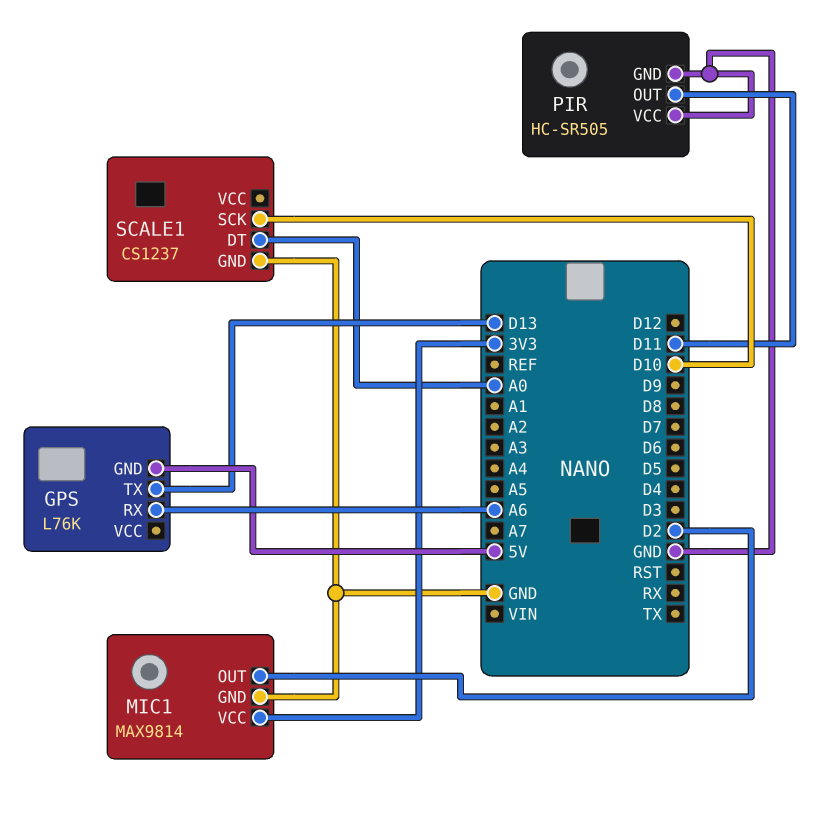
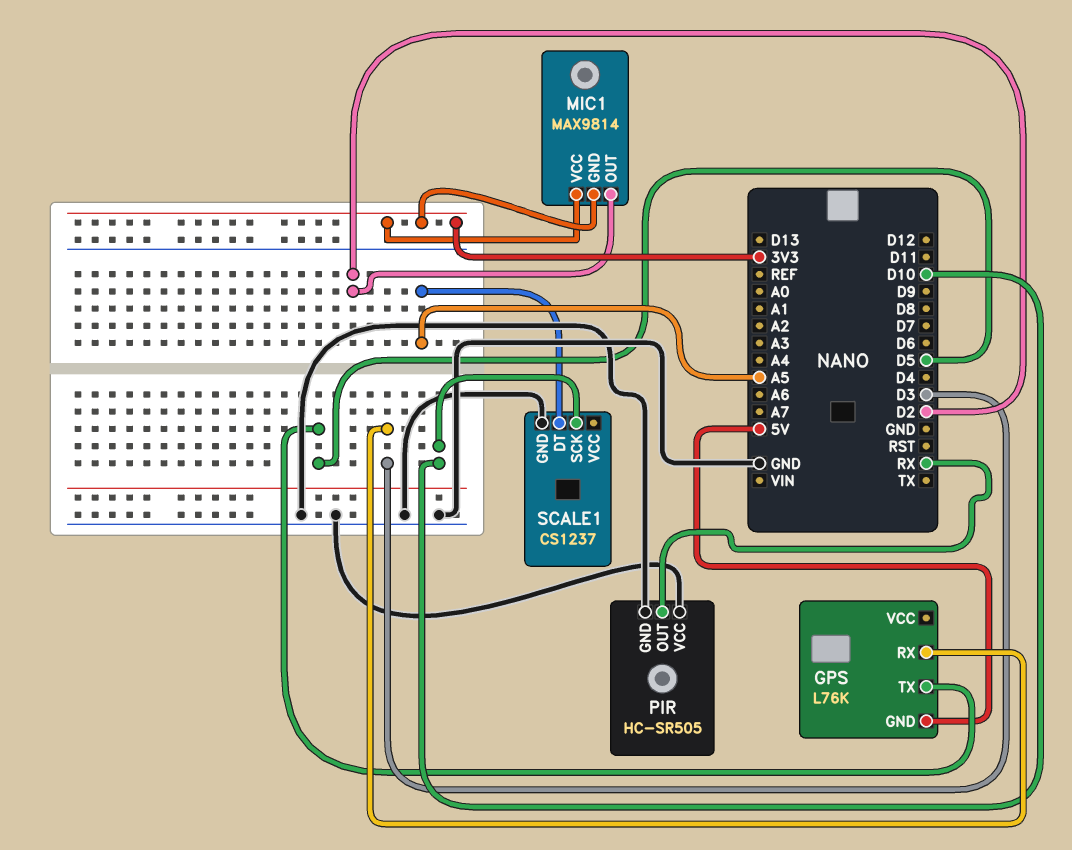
GPS pin RX: A6 -> D3
GPS pin TX: D13 -> D5
MIC1 pin GND: GND -> 3V3
PIR pin OUT: D11 -> RX
SCALE1 pin DT: A0 -> A5

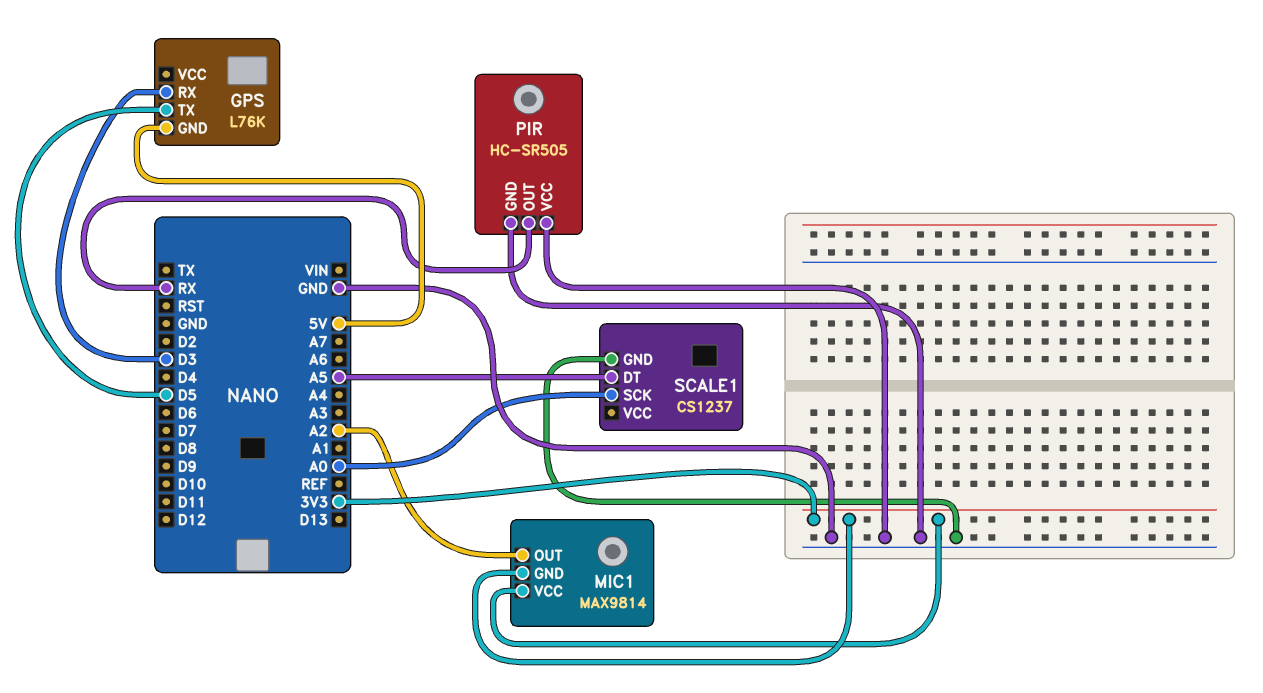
MIC1 pin OUT: D2 -> A2
SCALE1 pin SCK: D10 -> A0

